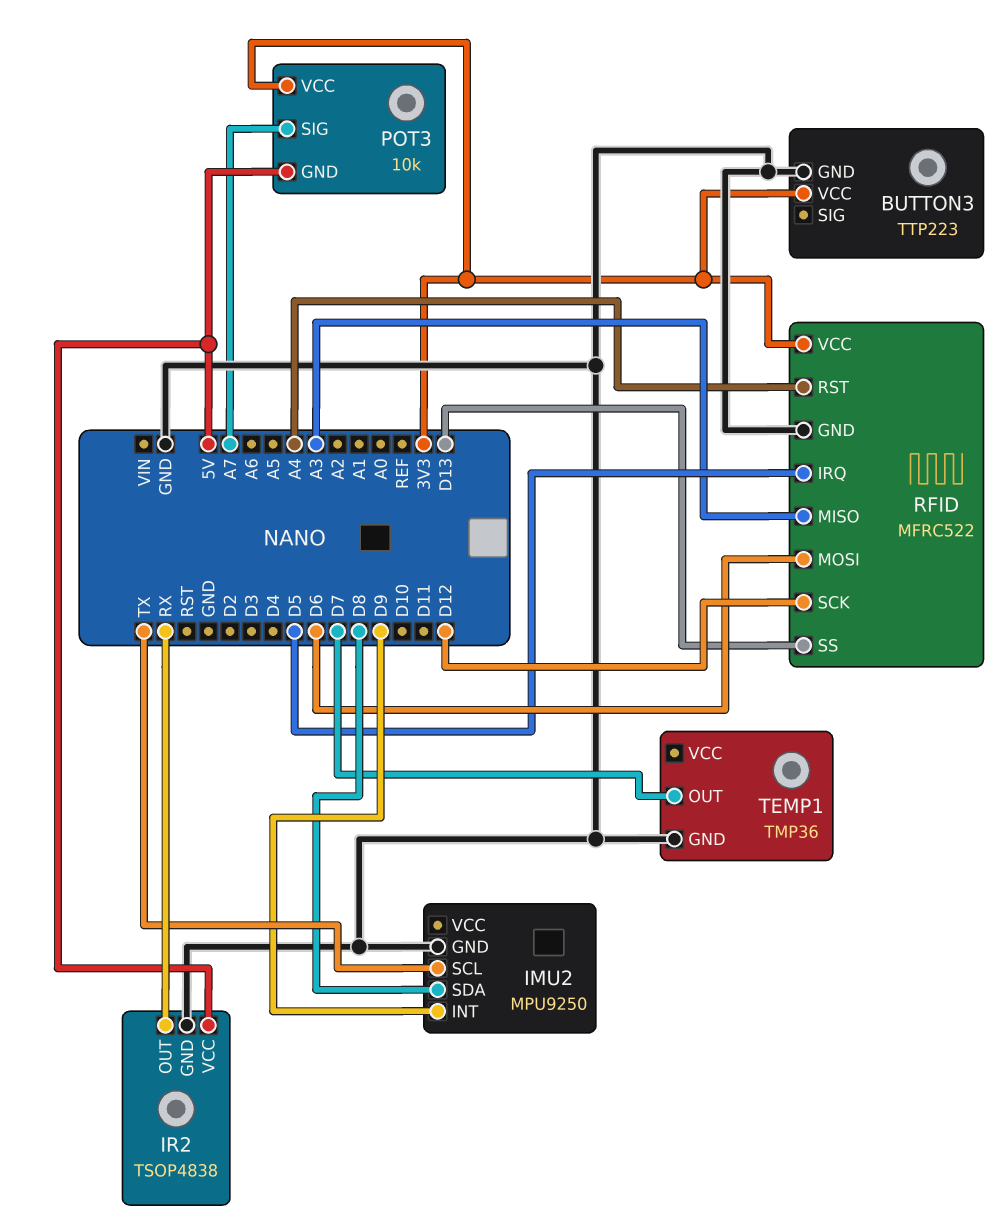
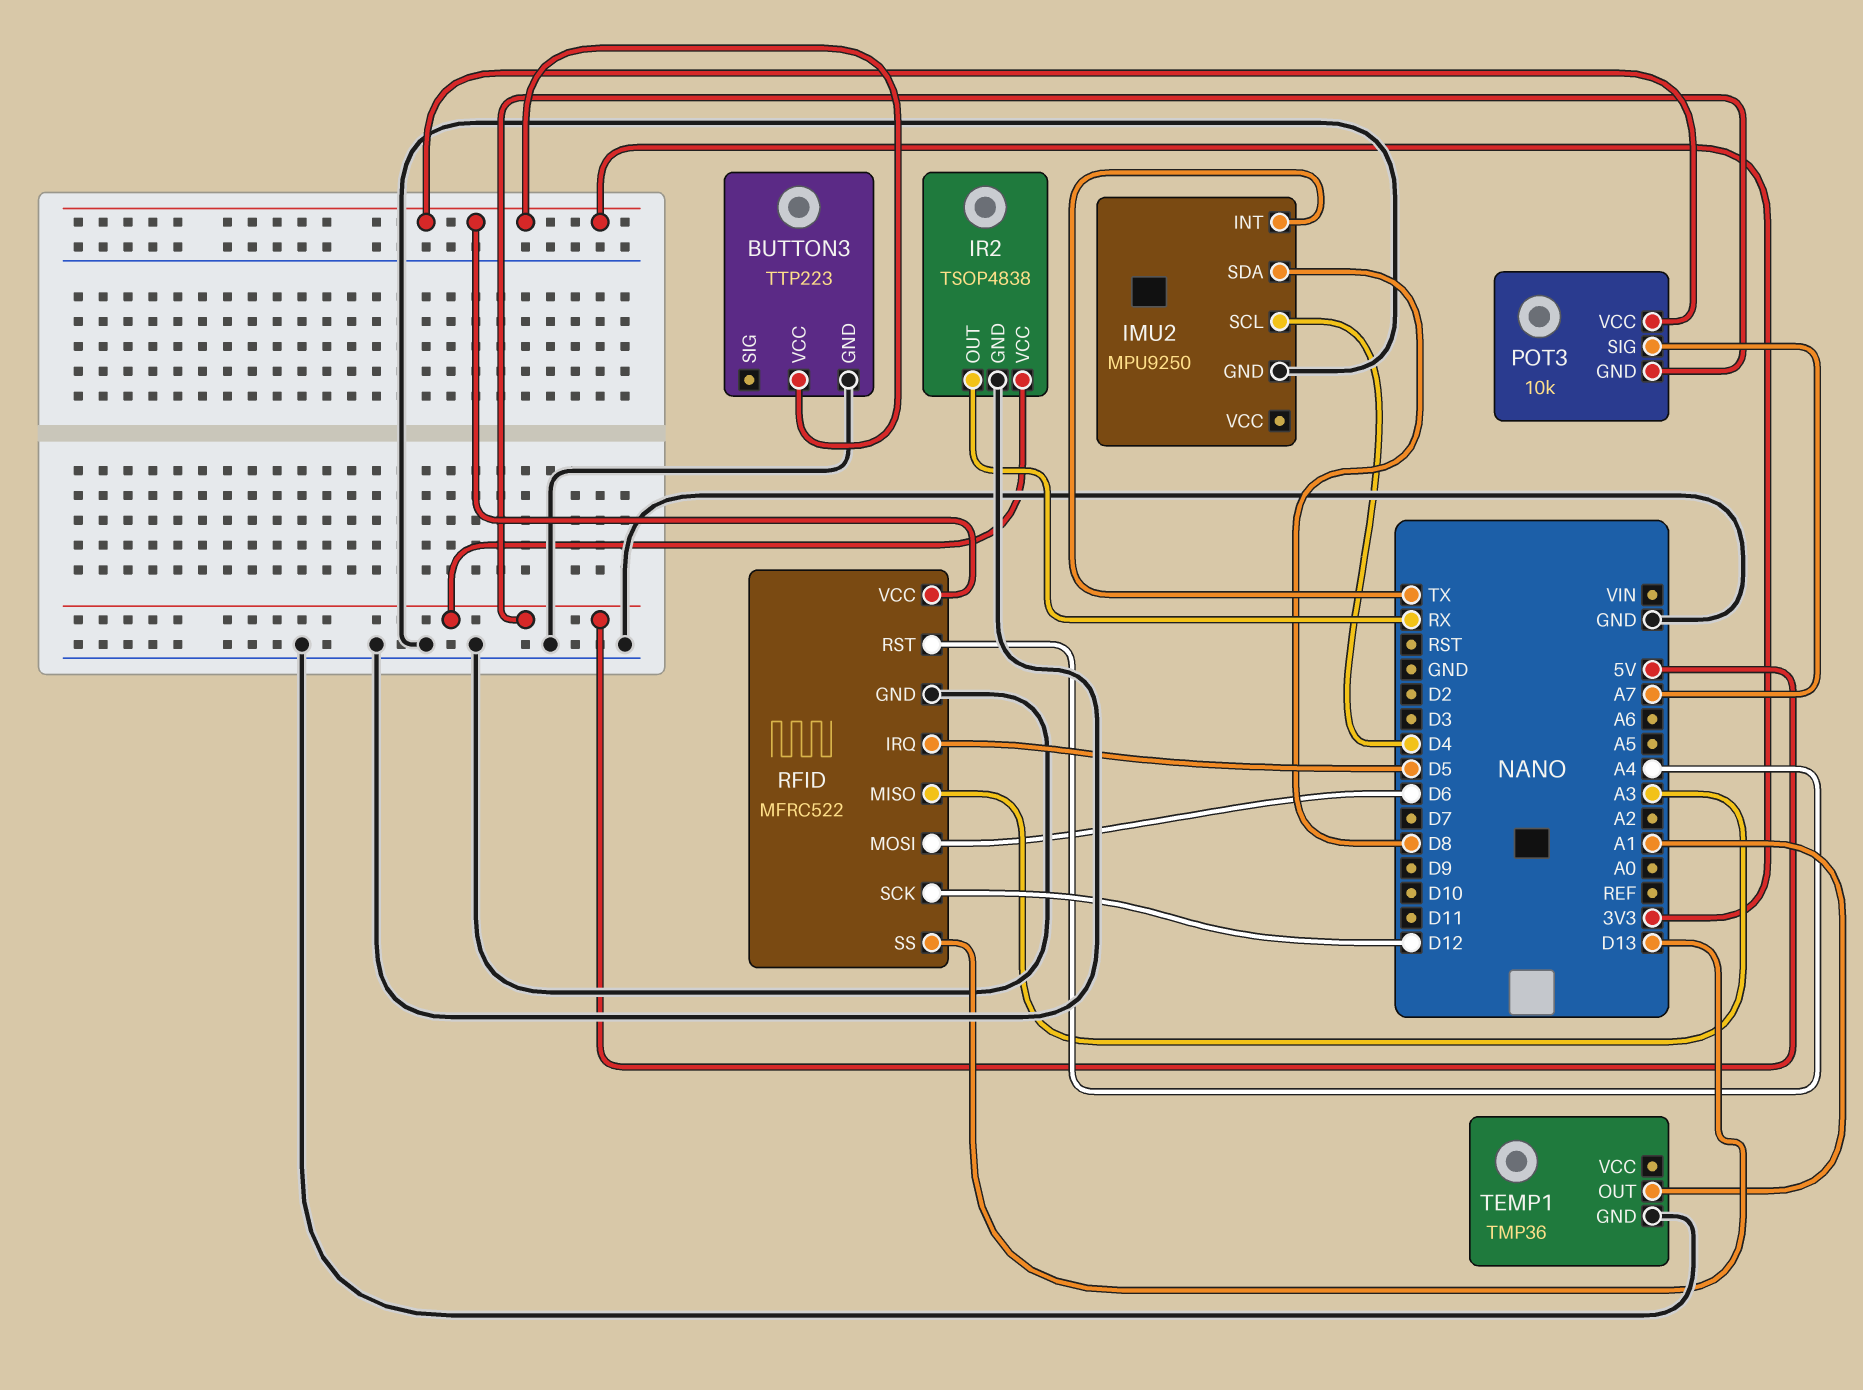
IMU2 pin INT: D9 -> TX
IMU2 pin SCL: TX -> D4
TEMP1 pin OUT: D7 -> A1

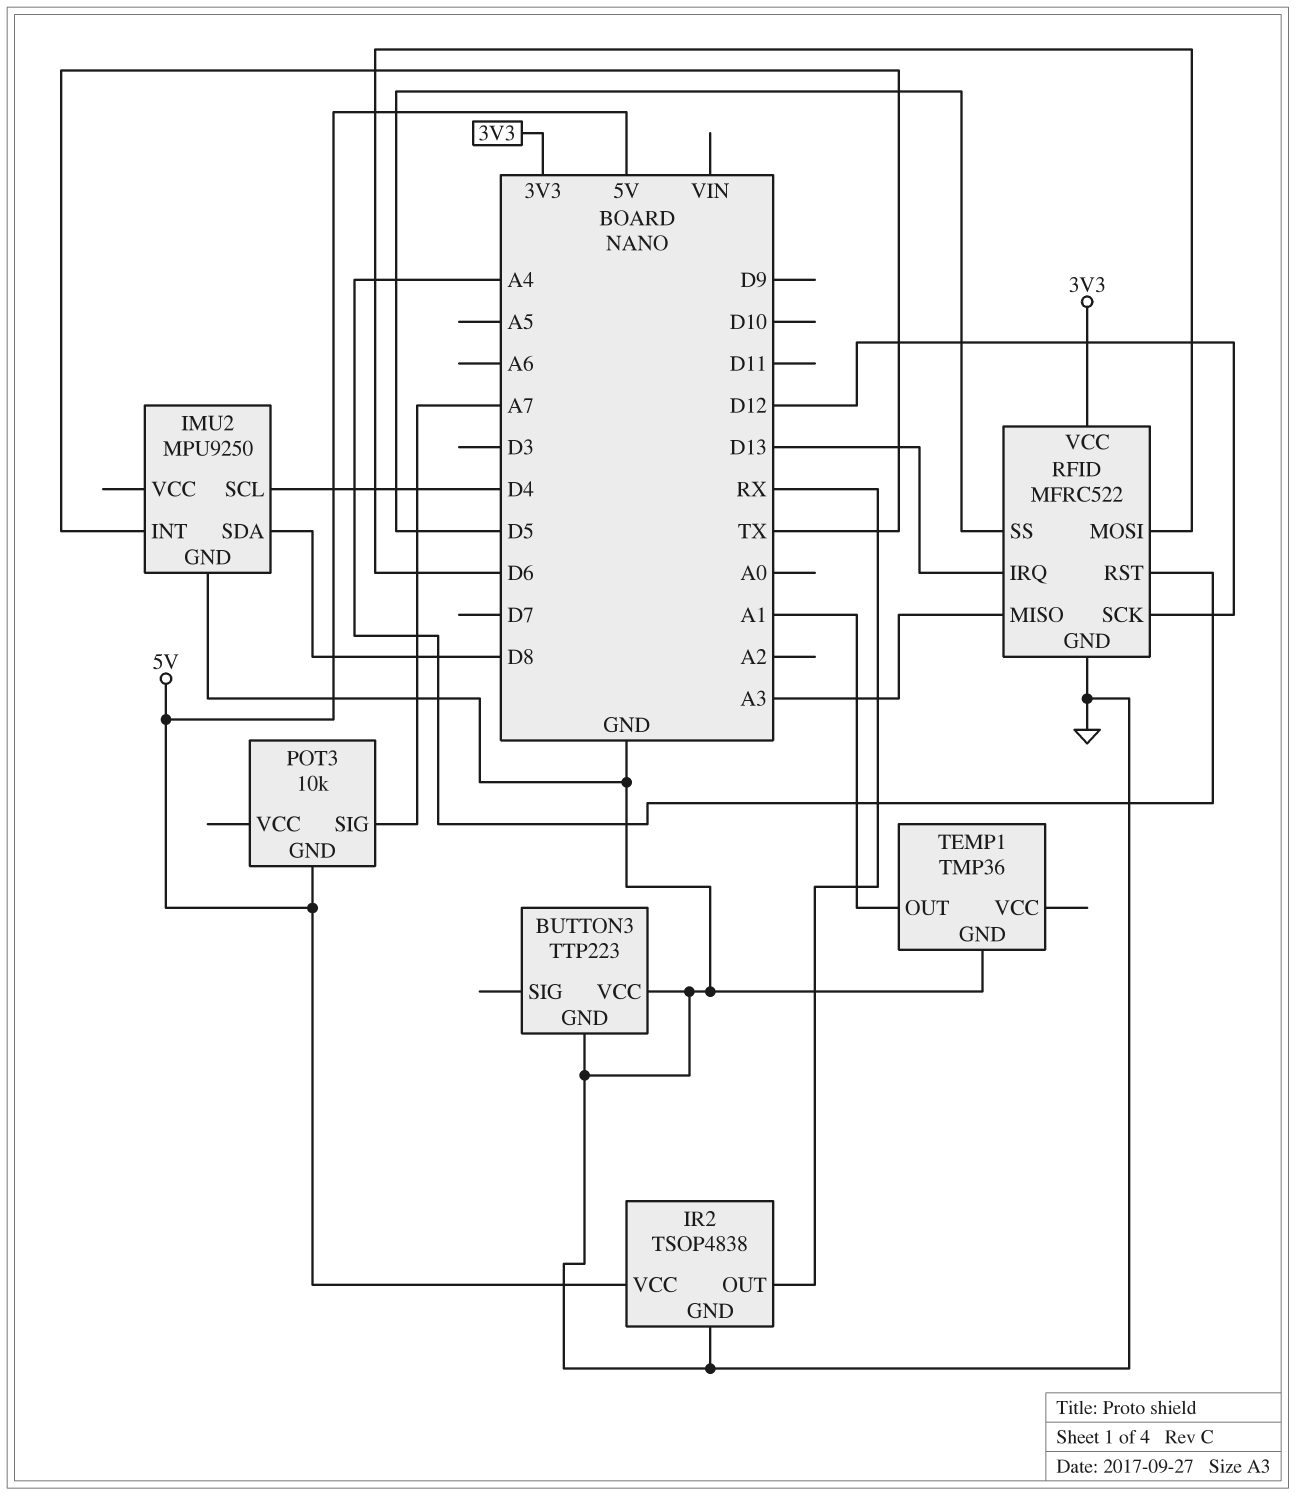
BUTTON3 pin VCC: 3V3 -> GND
POT3 pin VCC: 3V3 -> none
RFID pin IRQ: D5 -> D13
RFID pin SS: D13 -> D5

